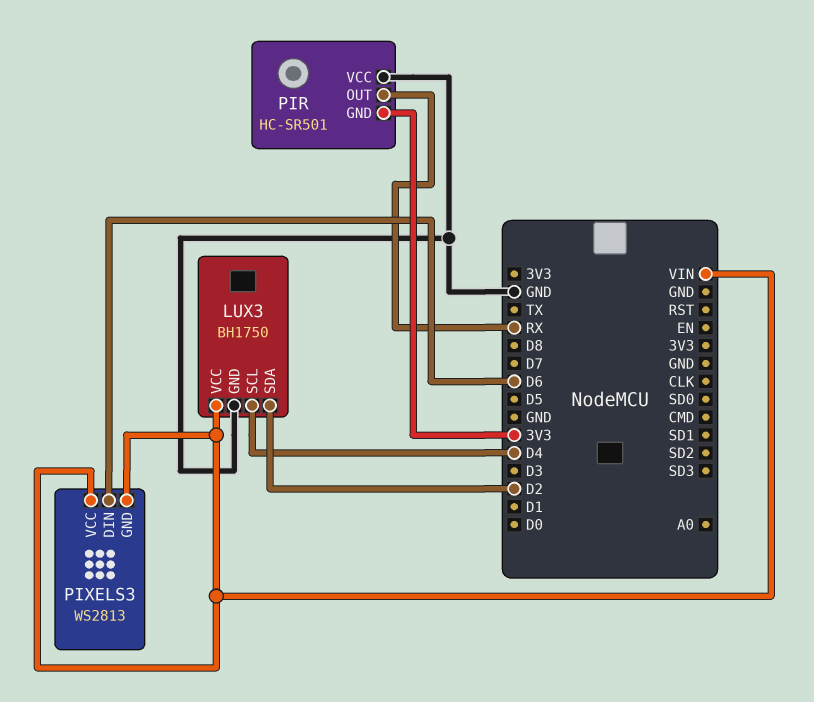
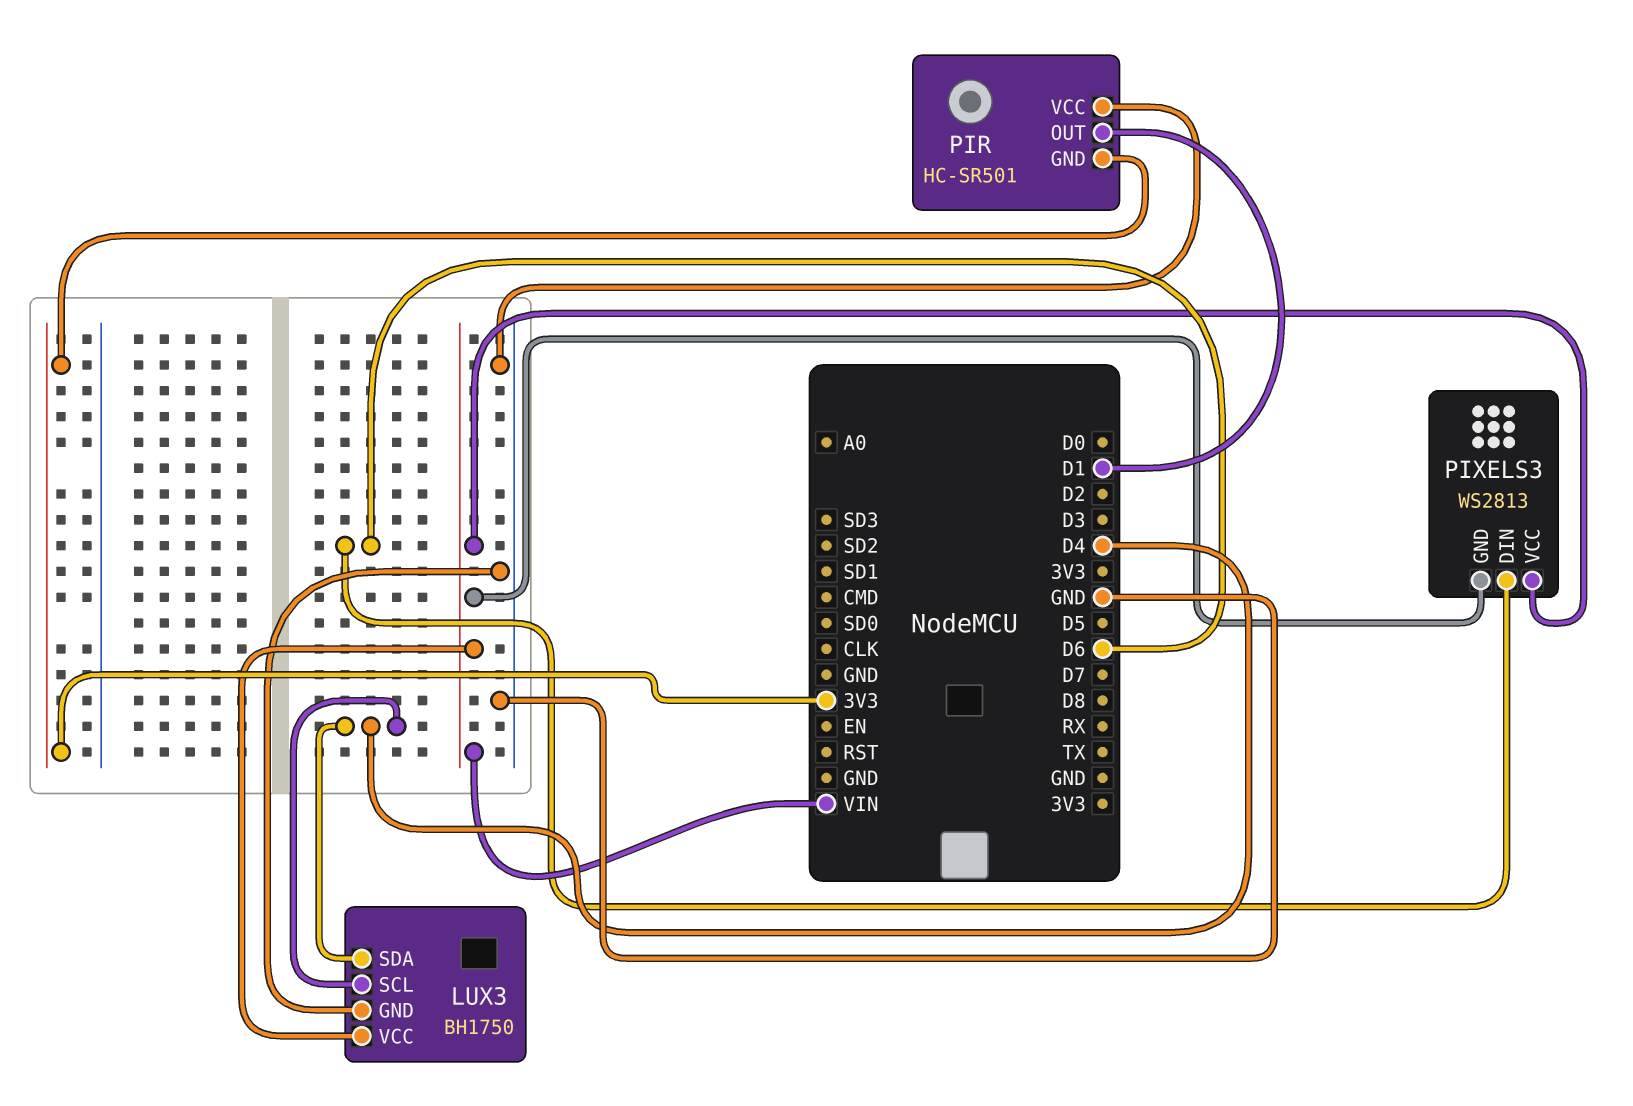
LUX3 pin SDA: D2 -> D4
PIR pin OUT: RX -> D1

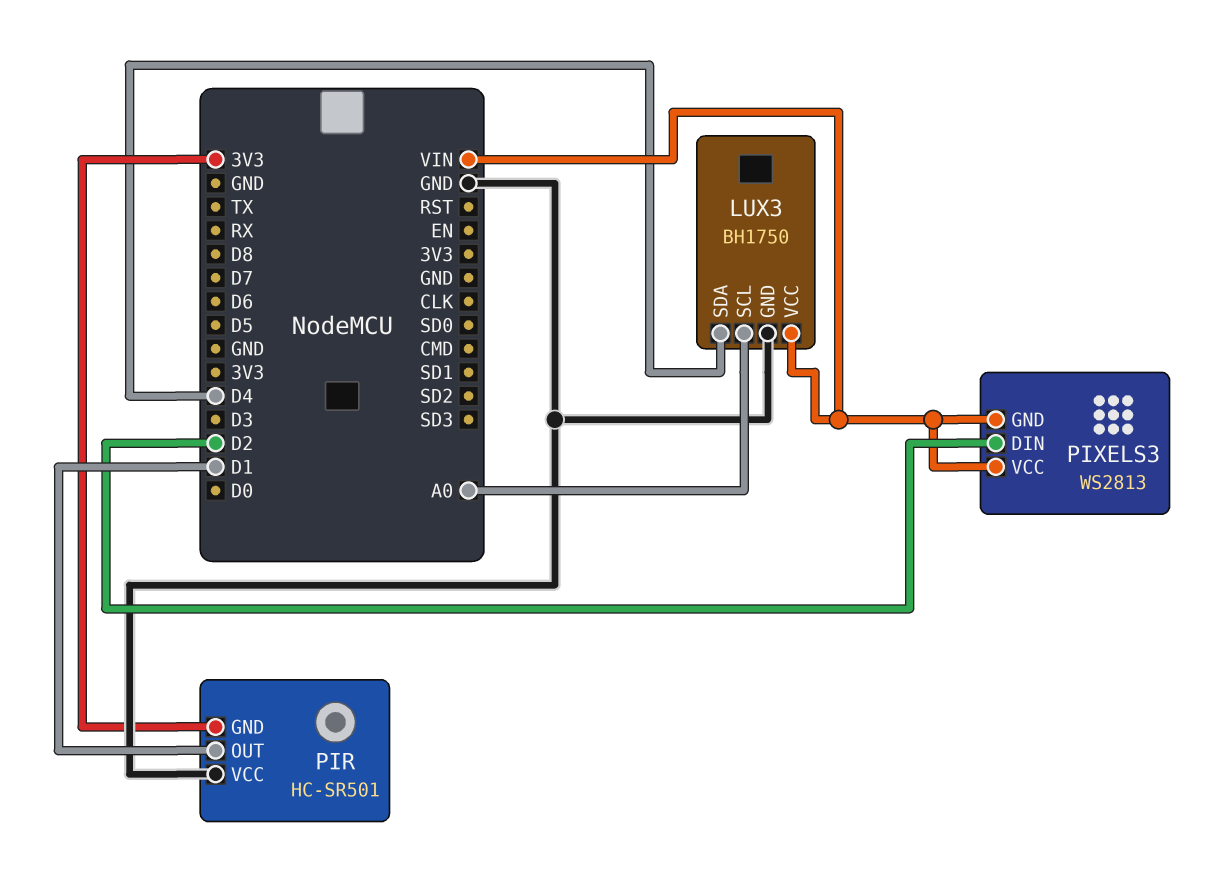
LUX3 pin SCL: D4 -> A0
PIXELS3 pin DIN: D6 -> D2

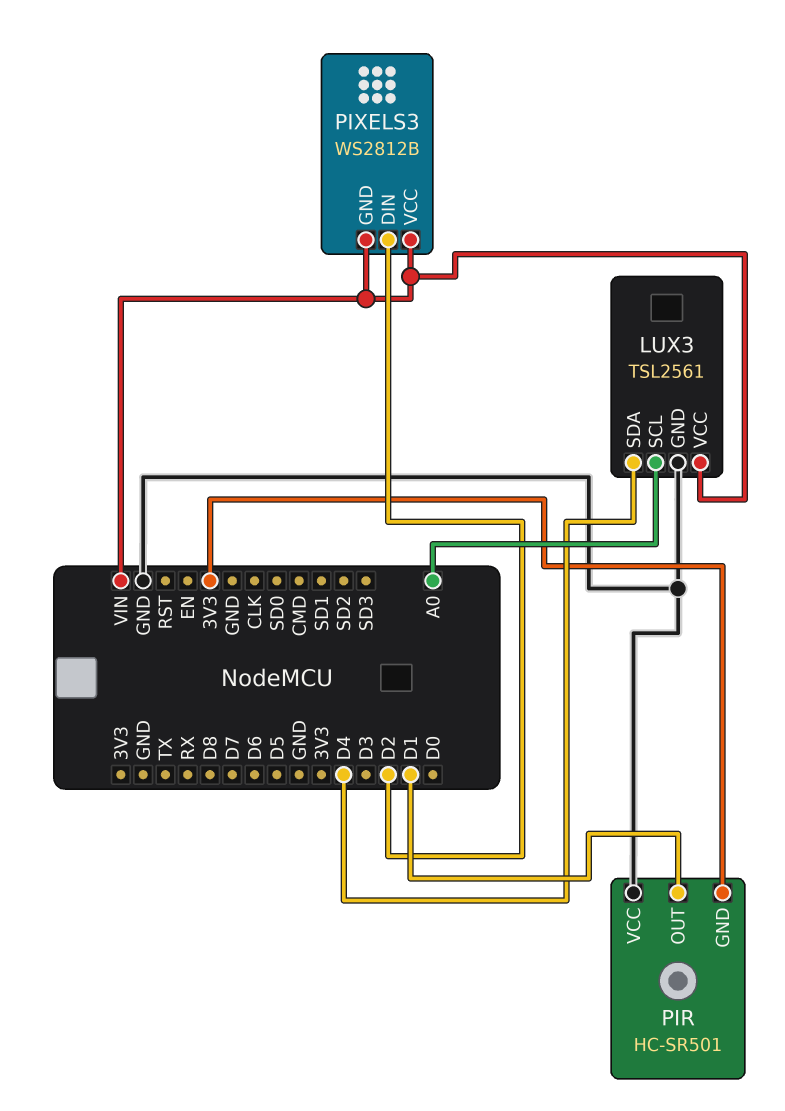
LUX3: BH1750 -> TSL2561
PIXELS3: WS2813 -> WS2812B

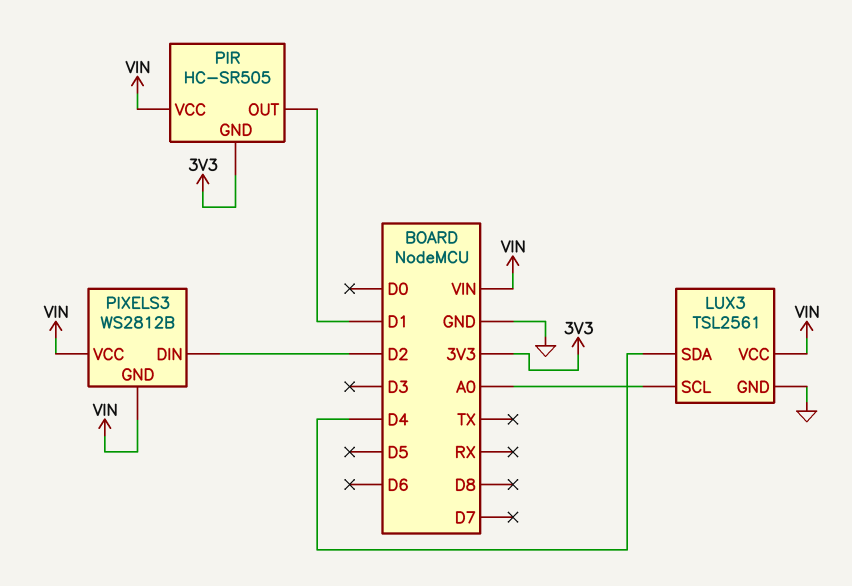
PIR: HC-SR501 -> HC-SR505
PIR pin VCC: GND -> VIN

